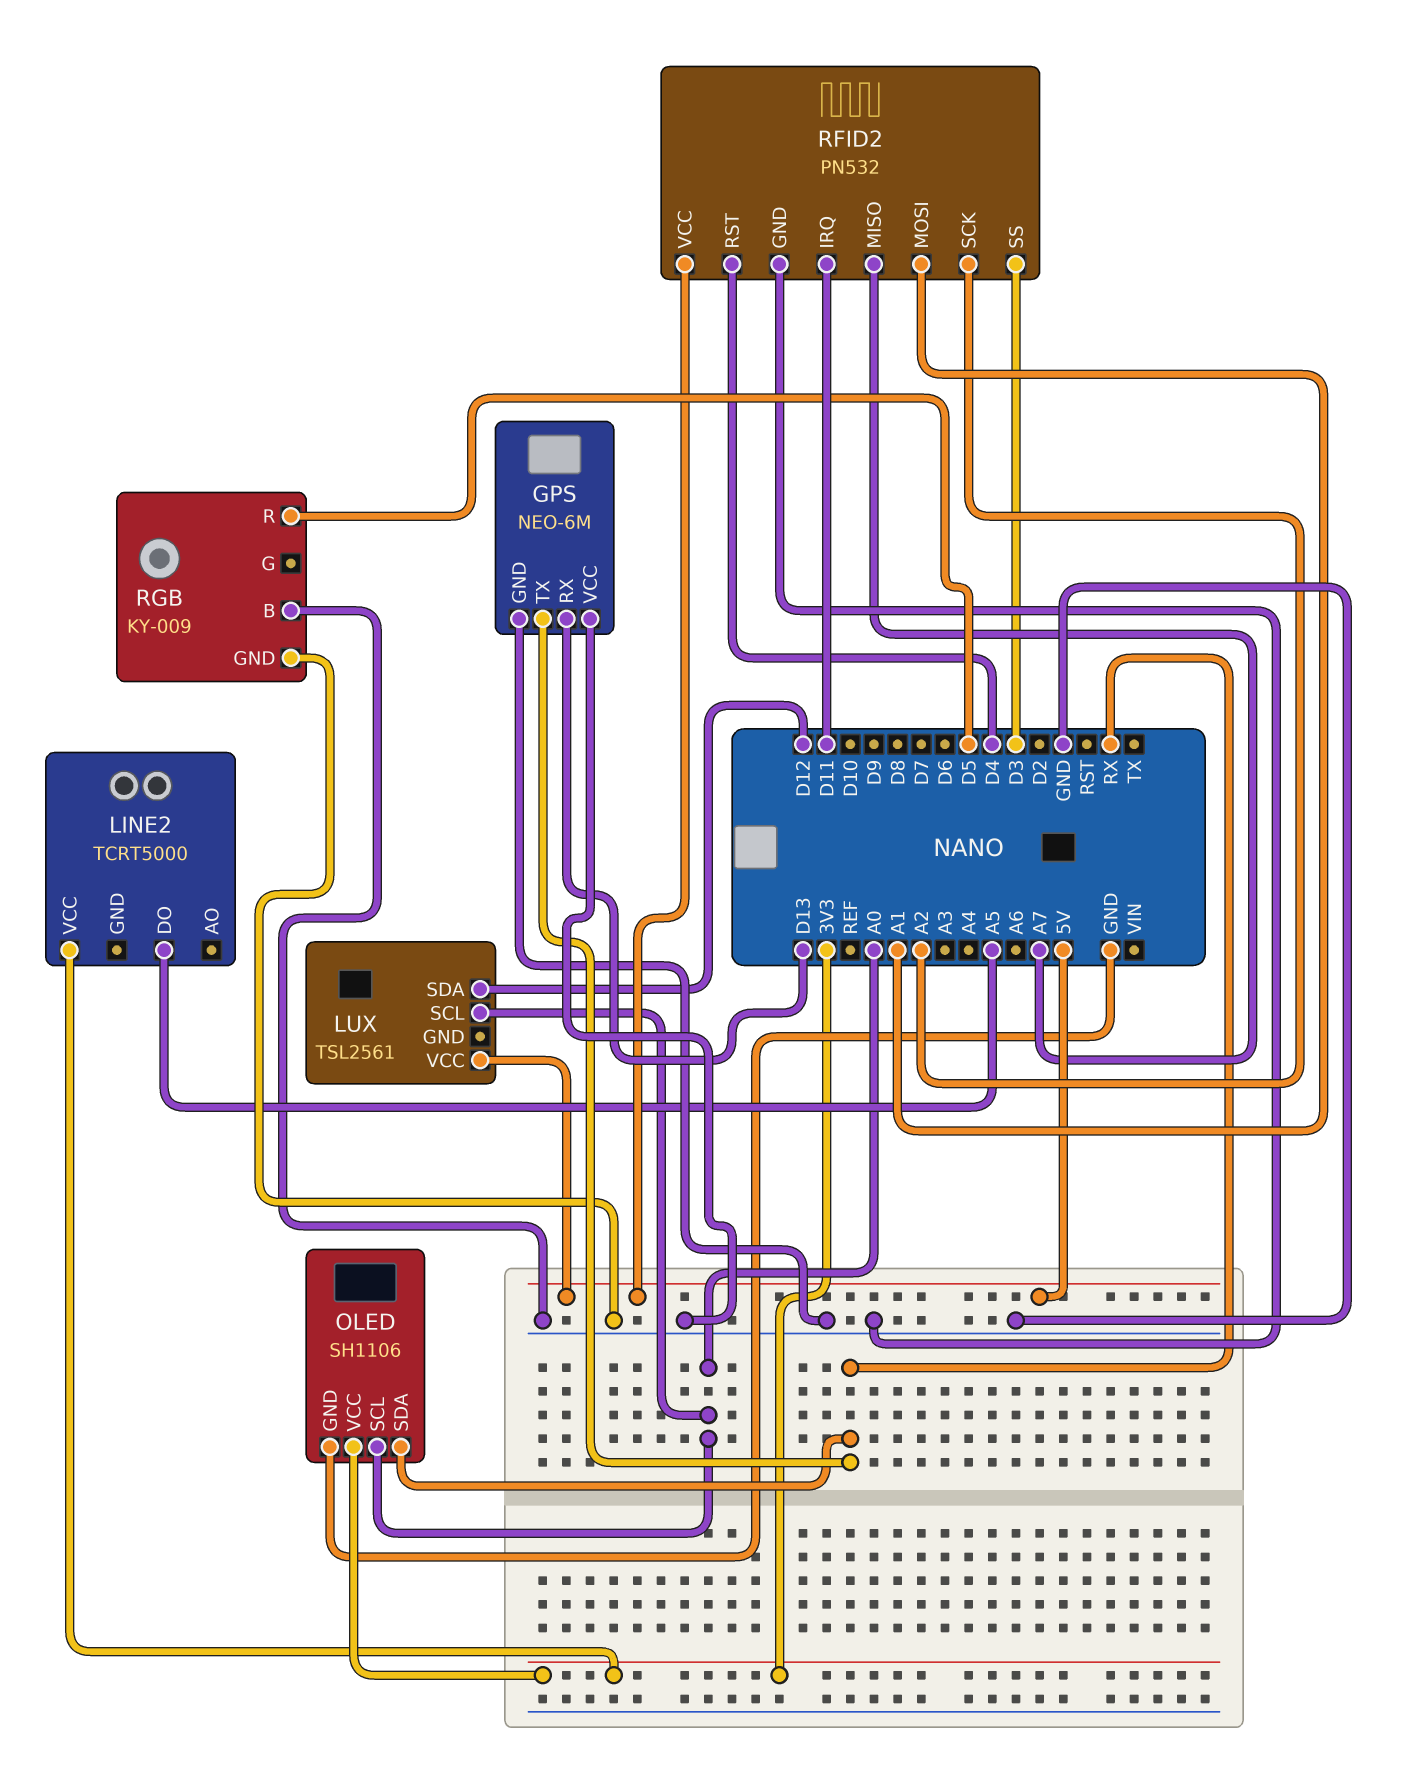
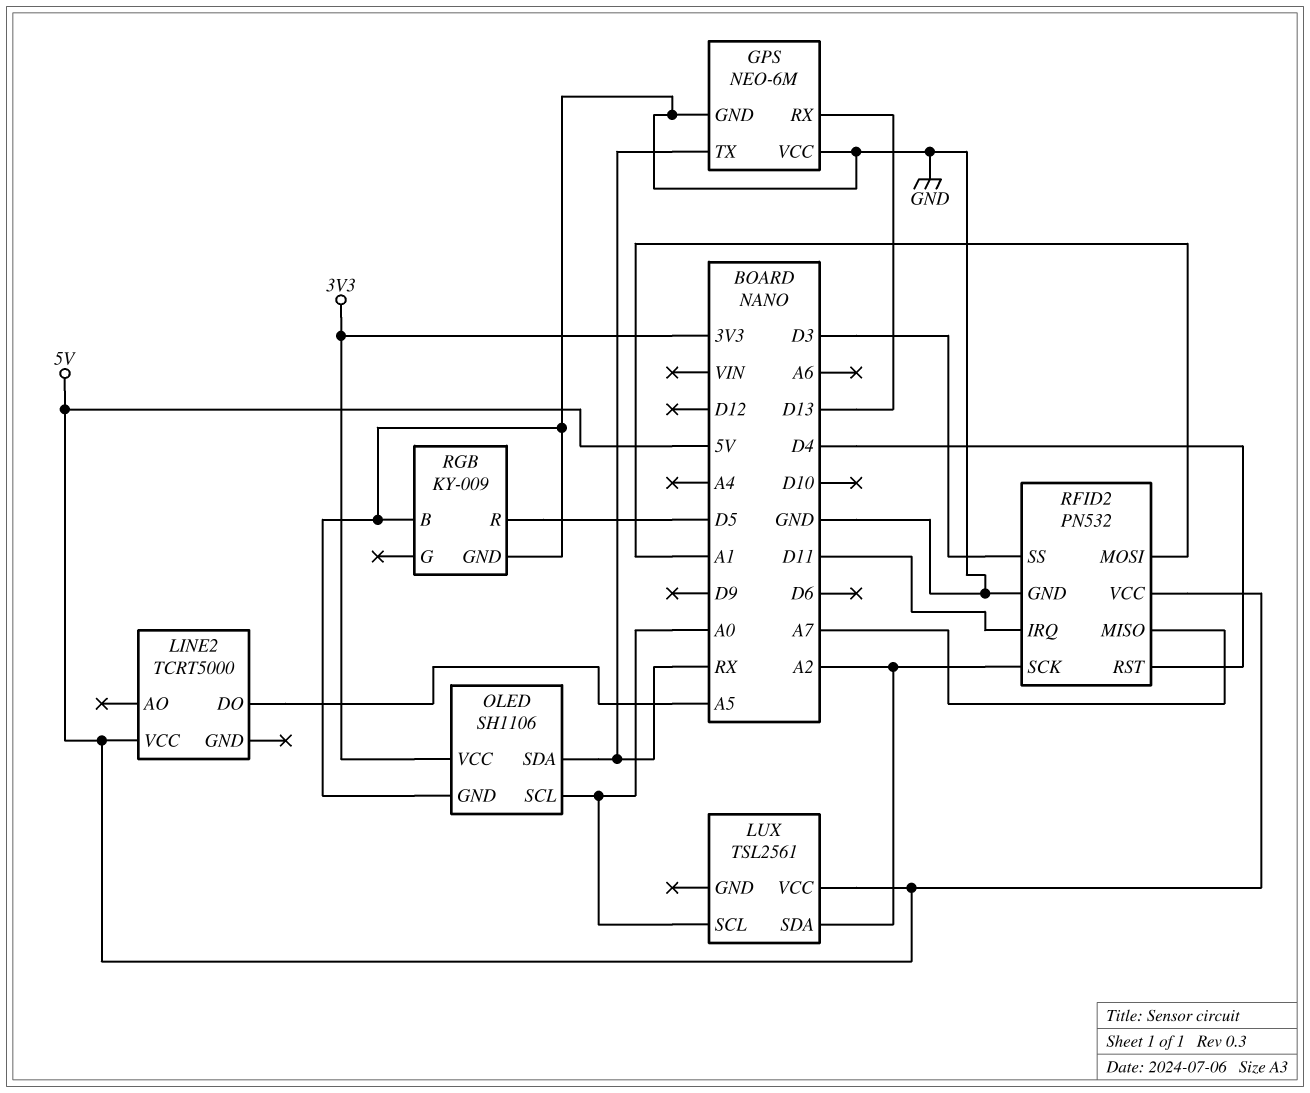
LINE2 pin VCC: 3V3 -> 5V
LUX pin SDA: D12 -> A2

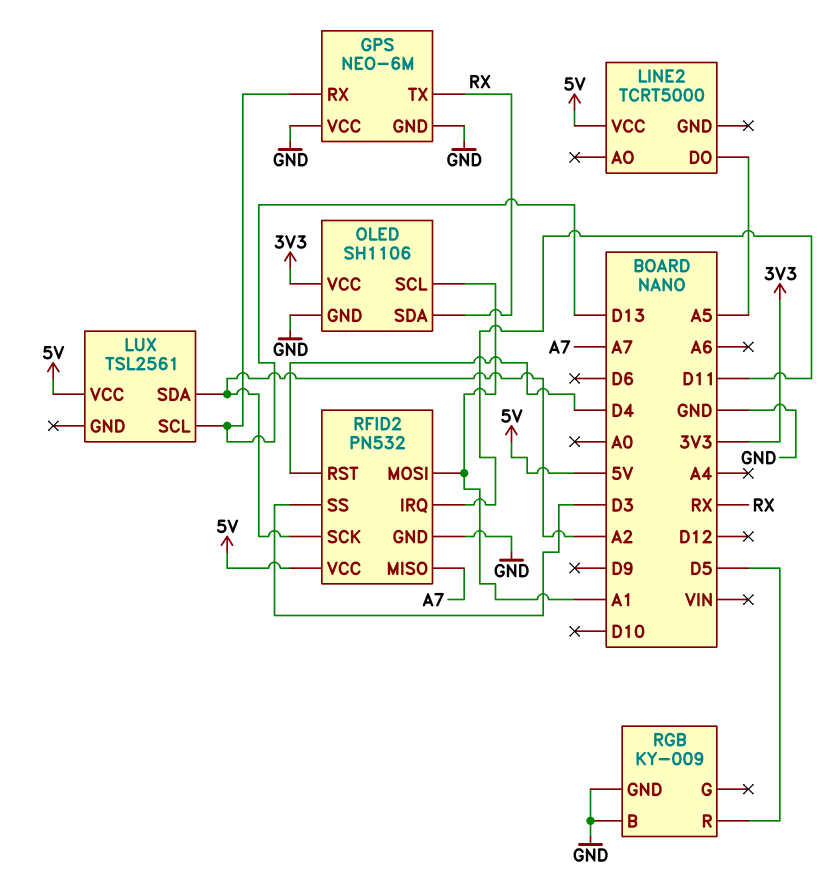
LUX pin SCL: A0 -> D13
OLED pin SCL: A0 -> A1

